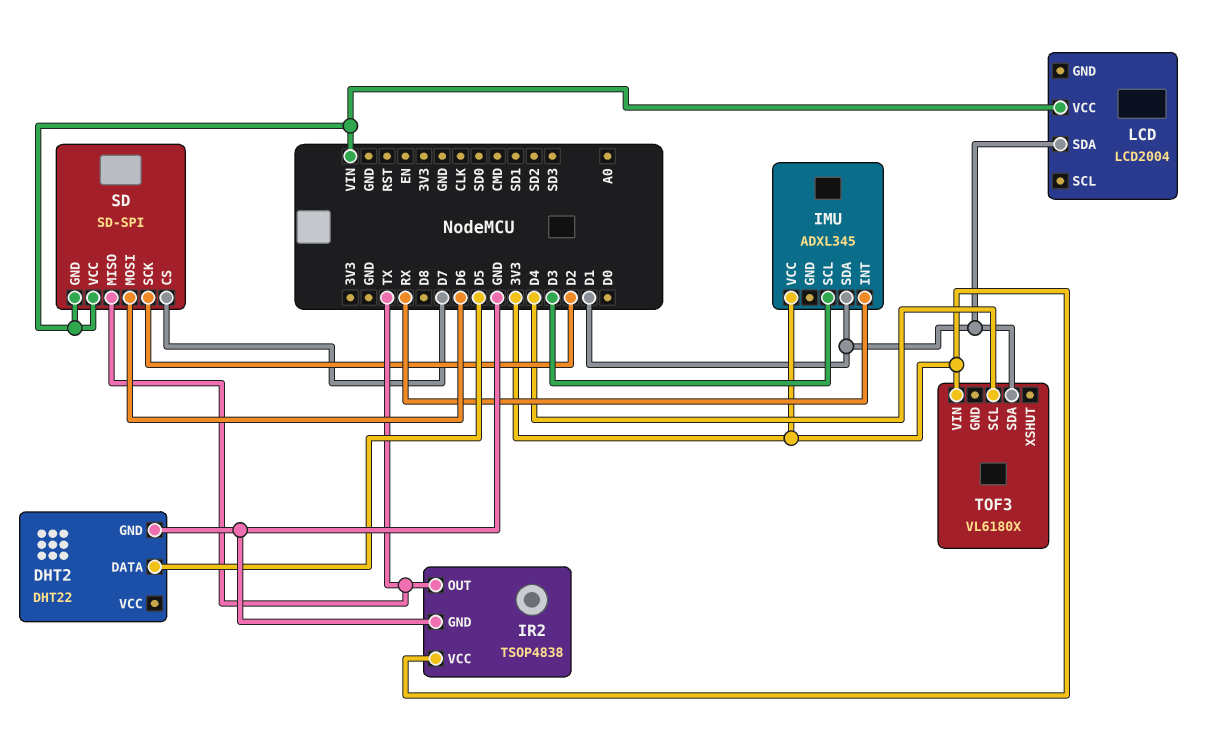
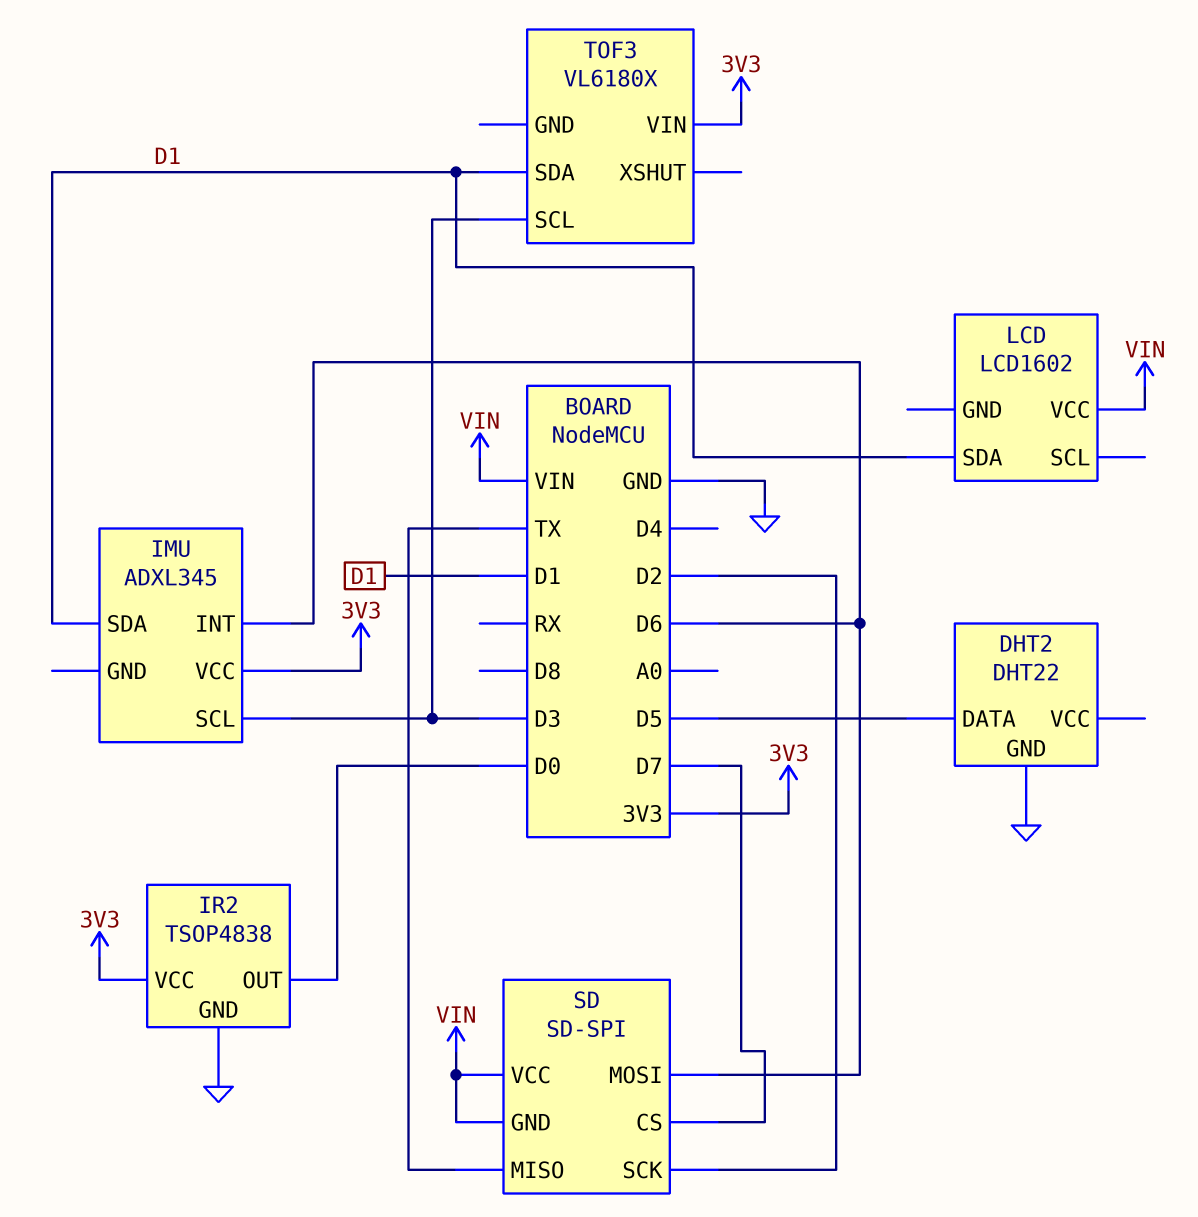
IMU pin INT: RX -> D6
IR2 pin OUT: TX -> D0
LCD: LCD2004 -> LCD1602
TOF3 pin SCL: D4 -> D3

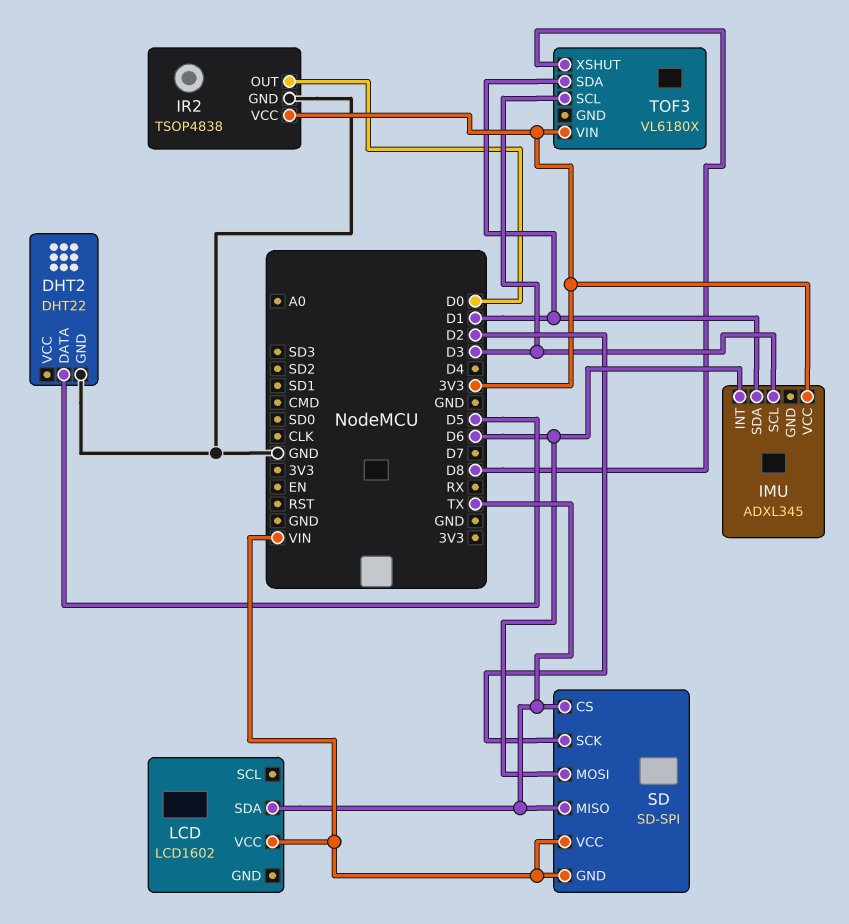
LCD pin SDA: D1 -> TX
SD pin CS: D7 -> TX
TOF3 pin XSHUT: none -> D8

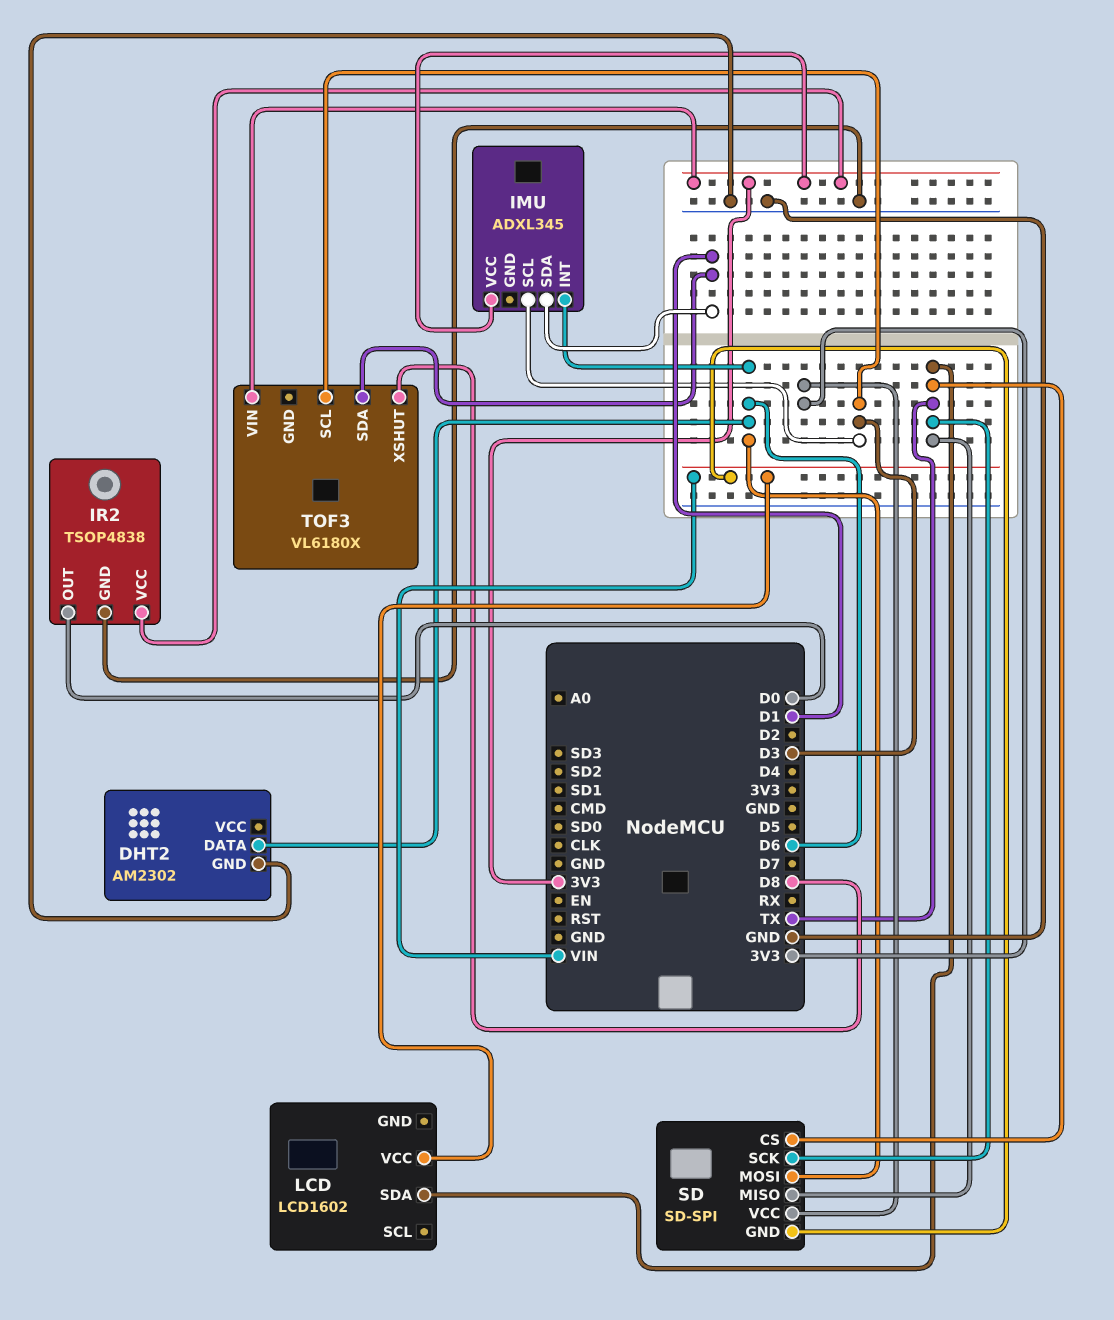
DHT2: DHT22 -> AM2302
DHT2 pin DATA: D5 -> D6
SD pin SCK: D2 -> TX
SD pin VCC: VIN -> 3V3

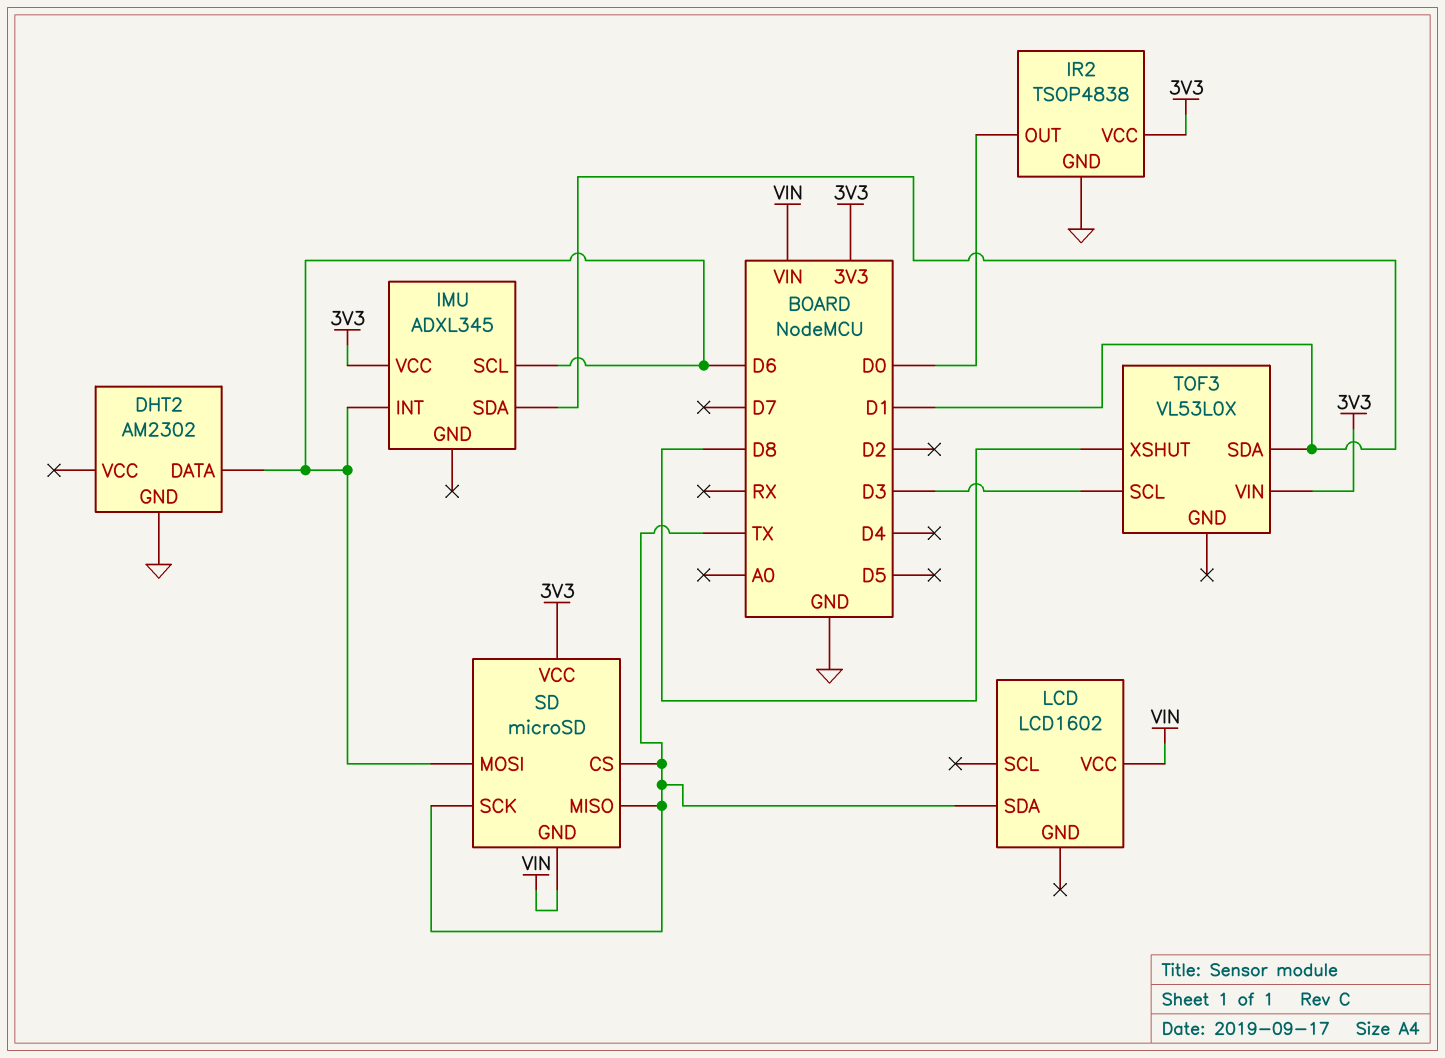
IMU pin SCL: D3 -> D6
SD: SD-SPI -> microSD
TOF3: VL6180X -> VL53L0X

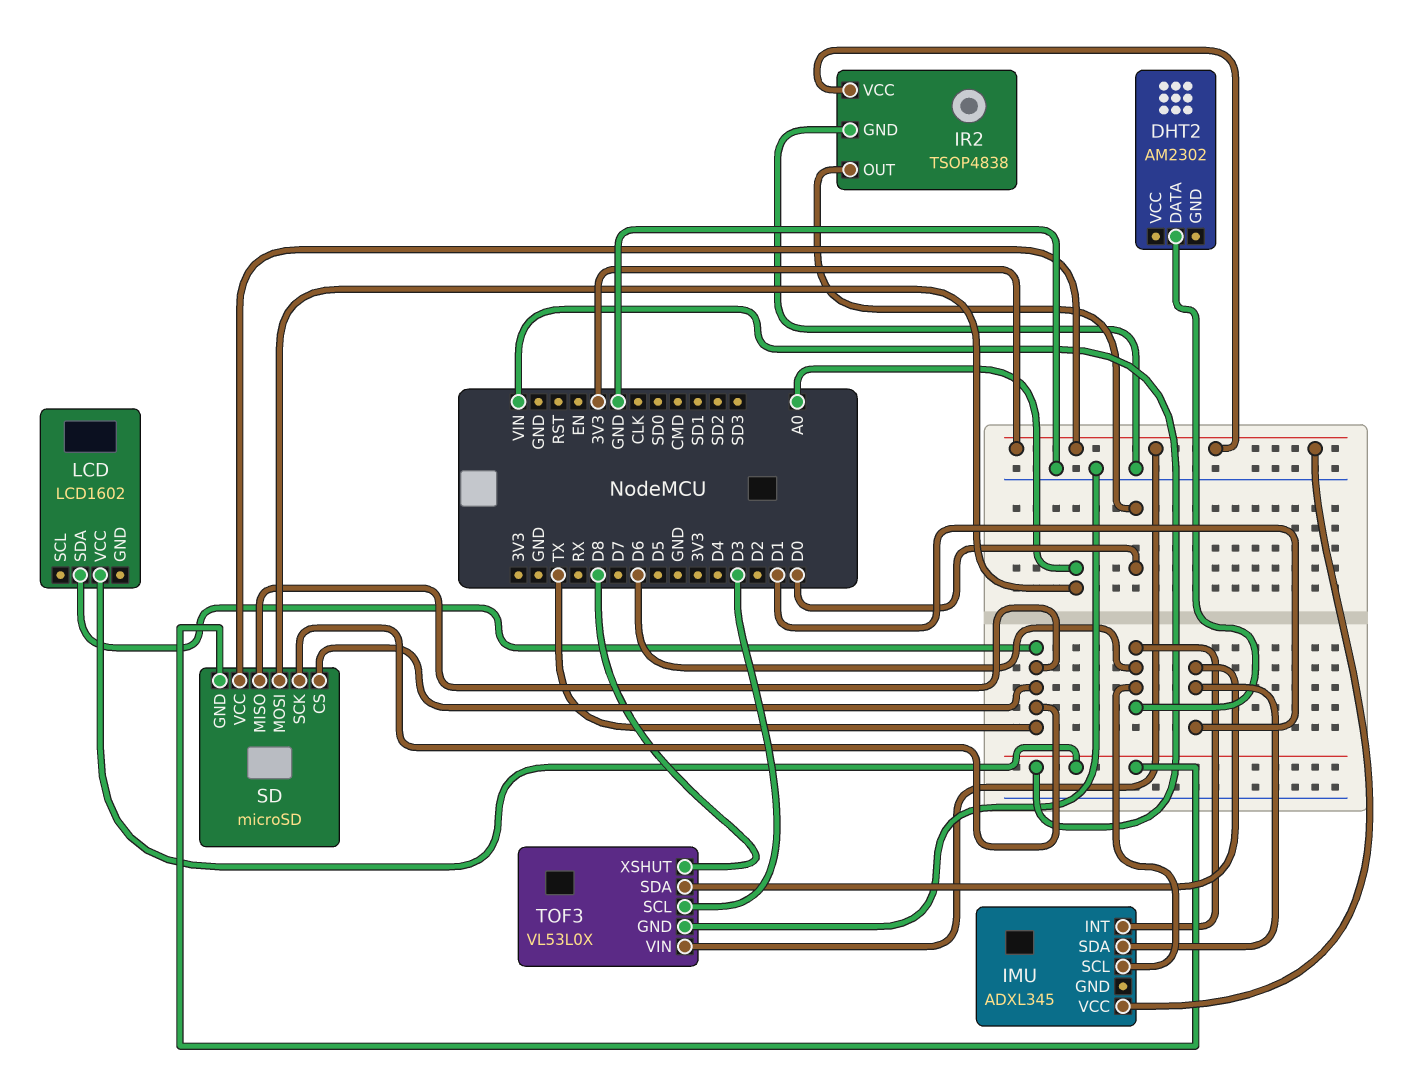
DHT2 pin GND: GND -> none
SD pin MOSI: D6 -> A0
TOF3 pin GND: none -> GND

